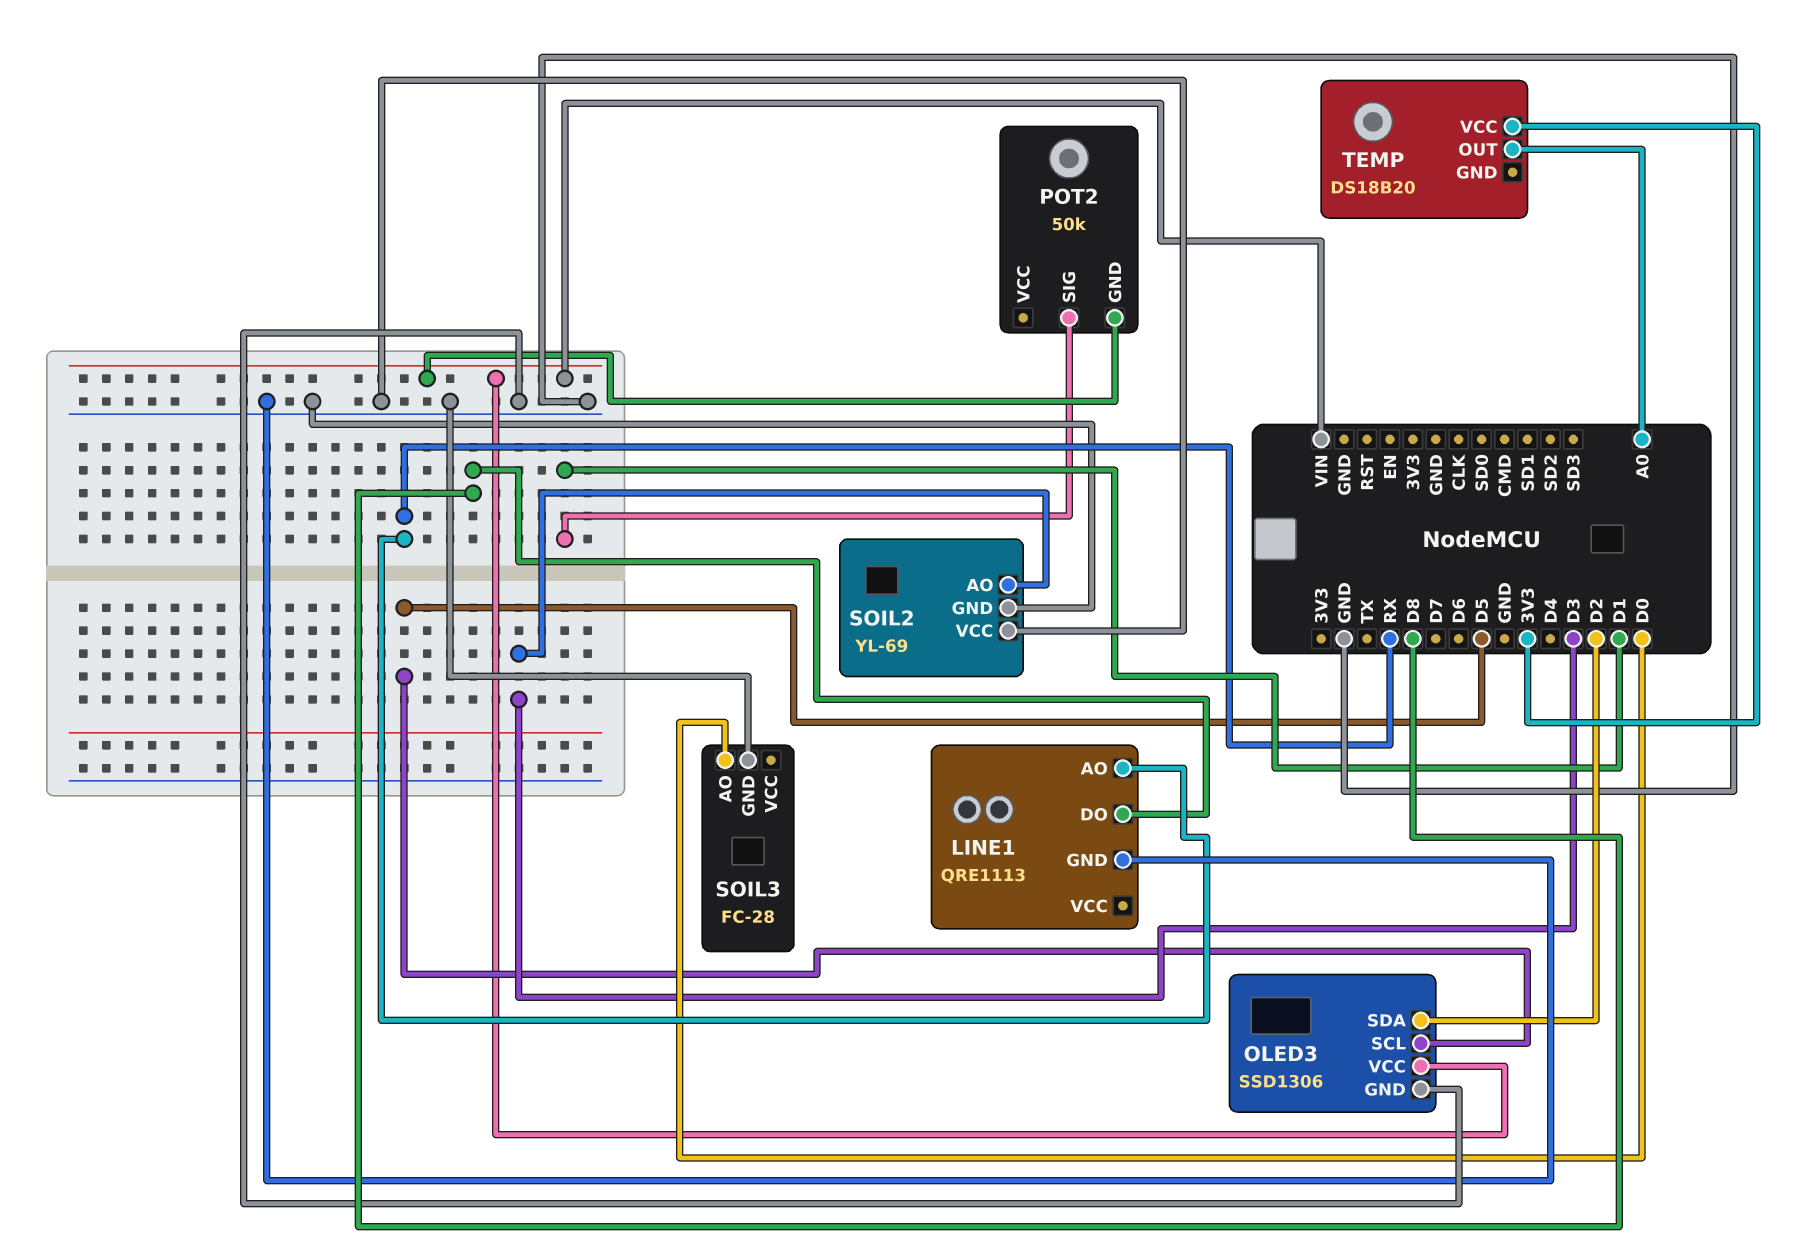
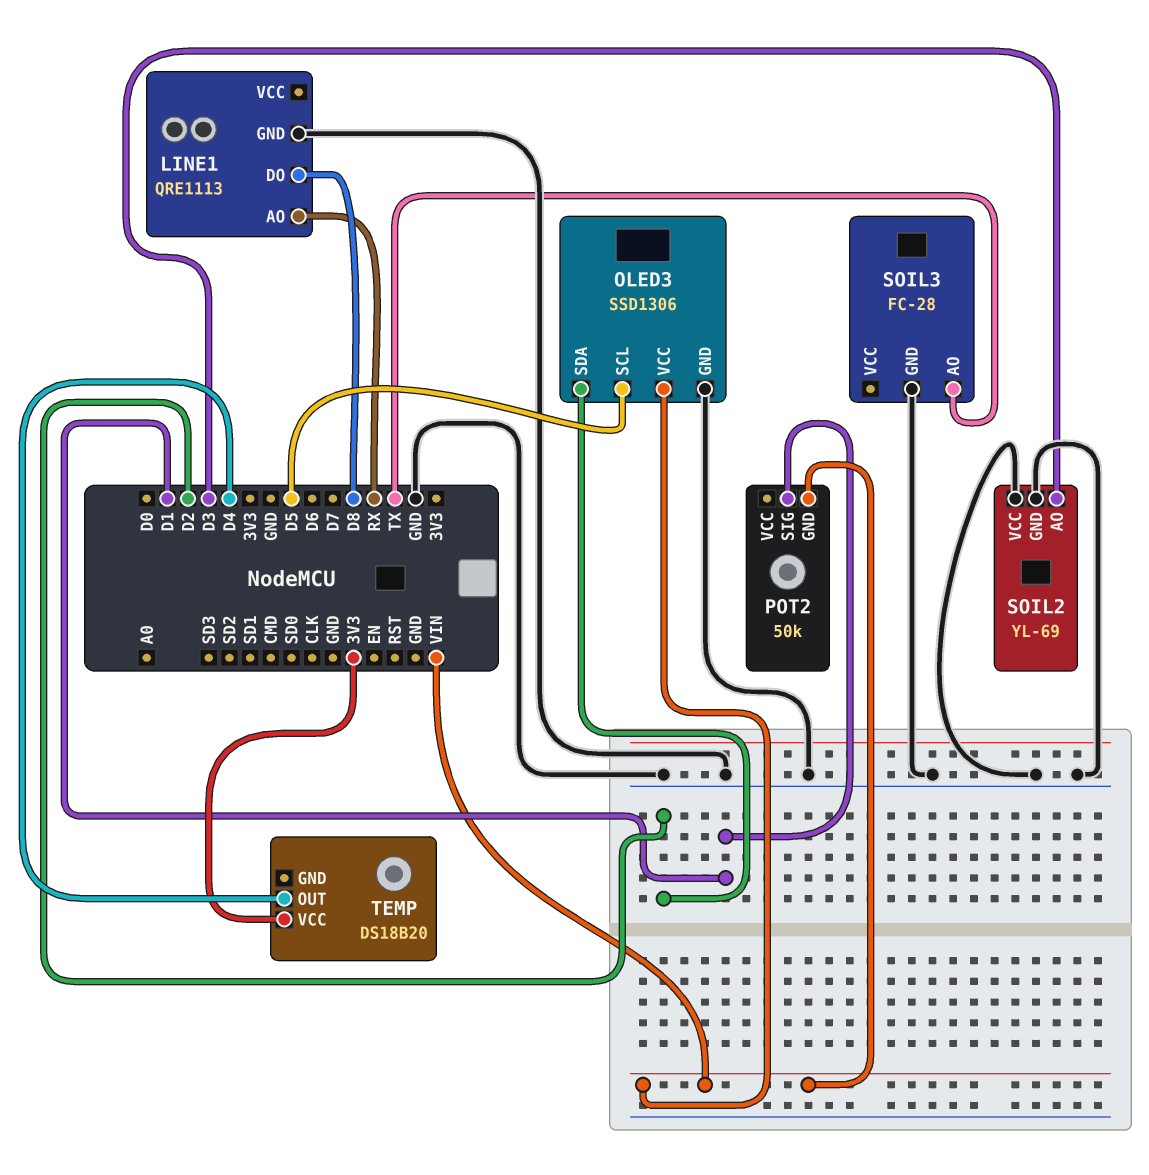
SOIL3 pin AO: D0 -> TX
TEMP pin OUT: A0 -> D4

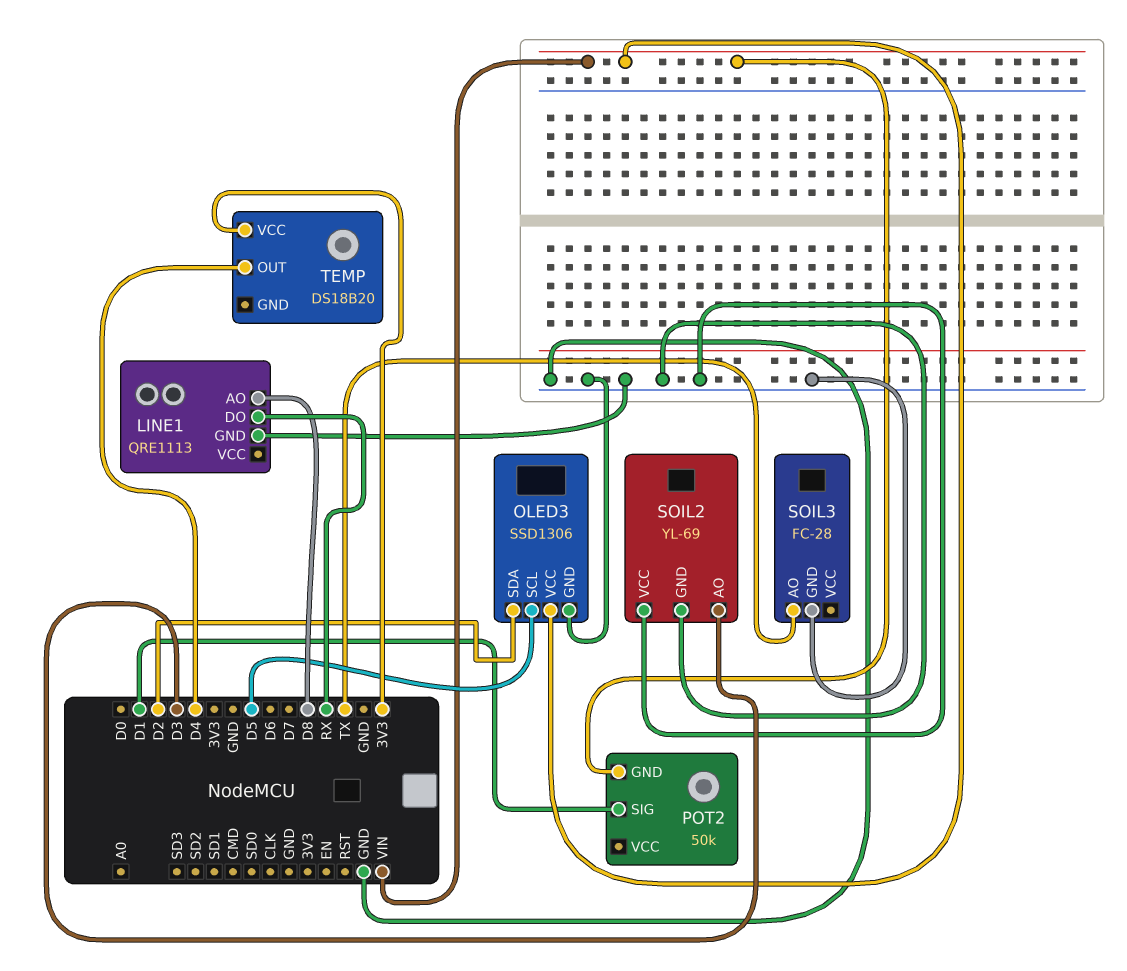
LINE1 pin AO: RX -> D8
LINE1 pin DO: D8 -> RX

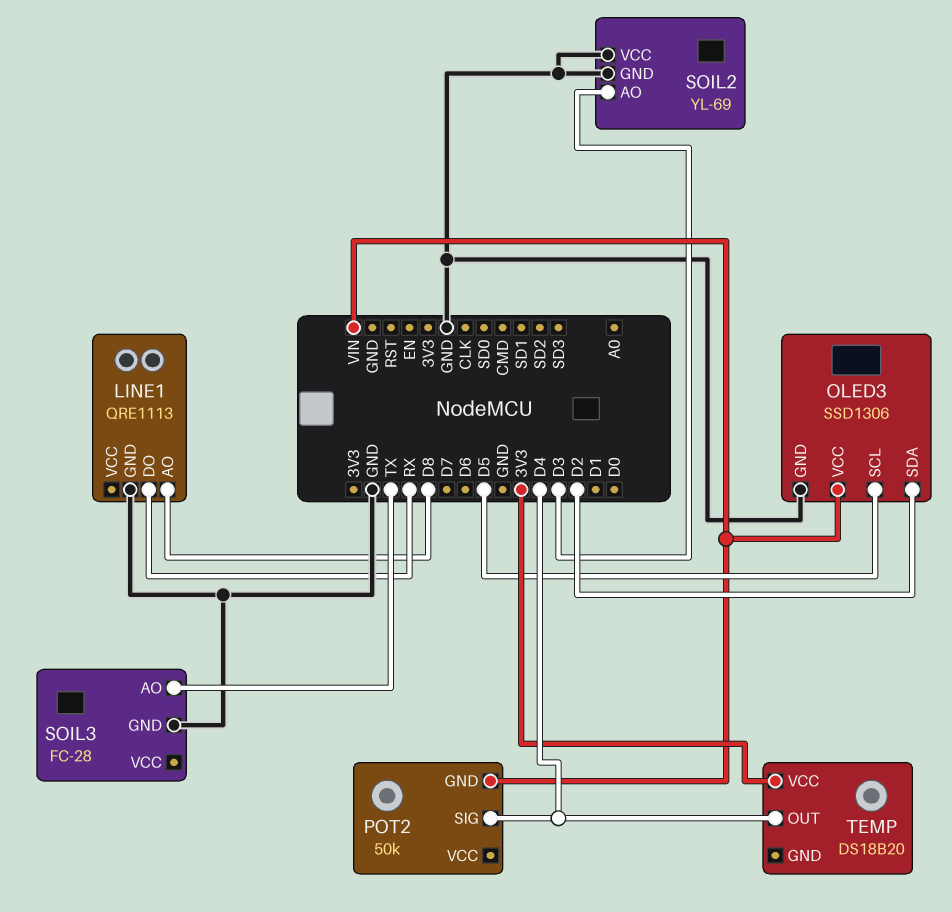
POT2 pin SIG: D1 -> D4

